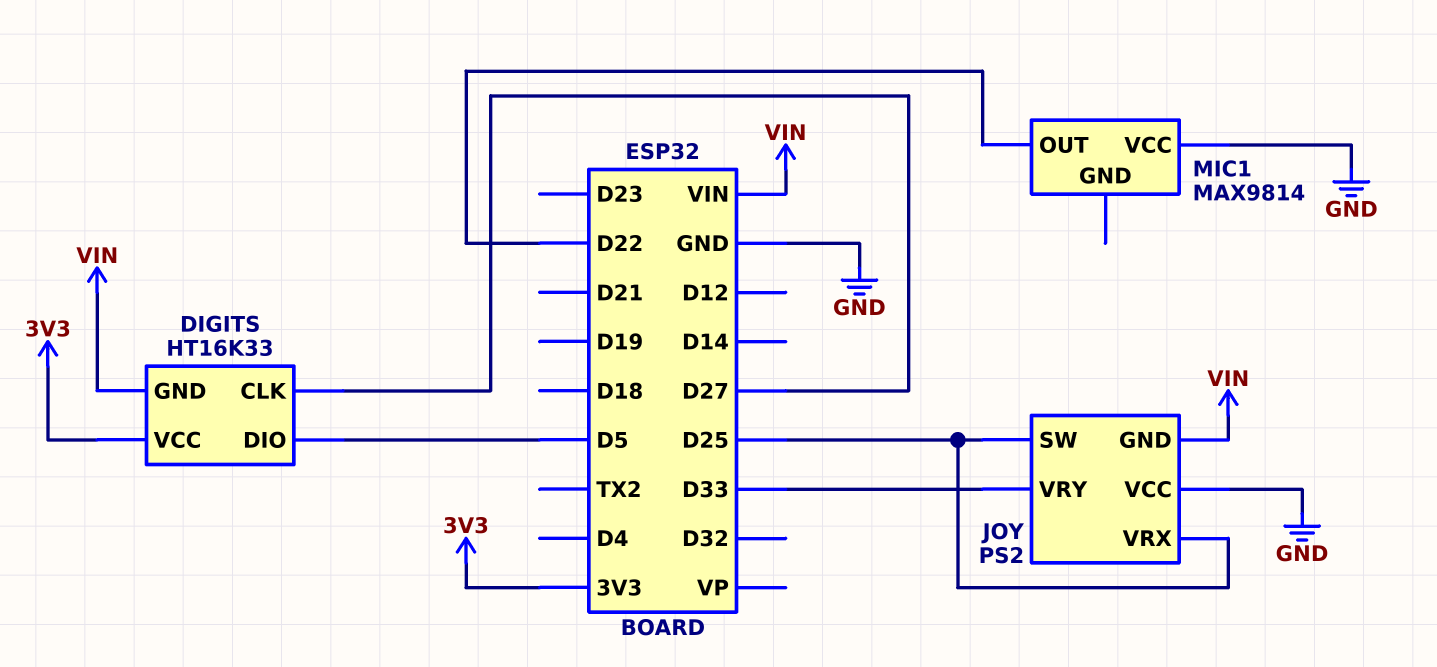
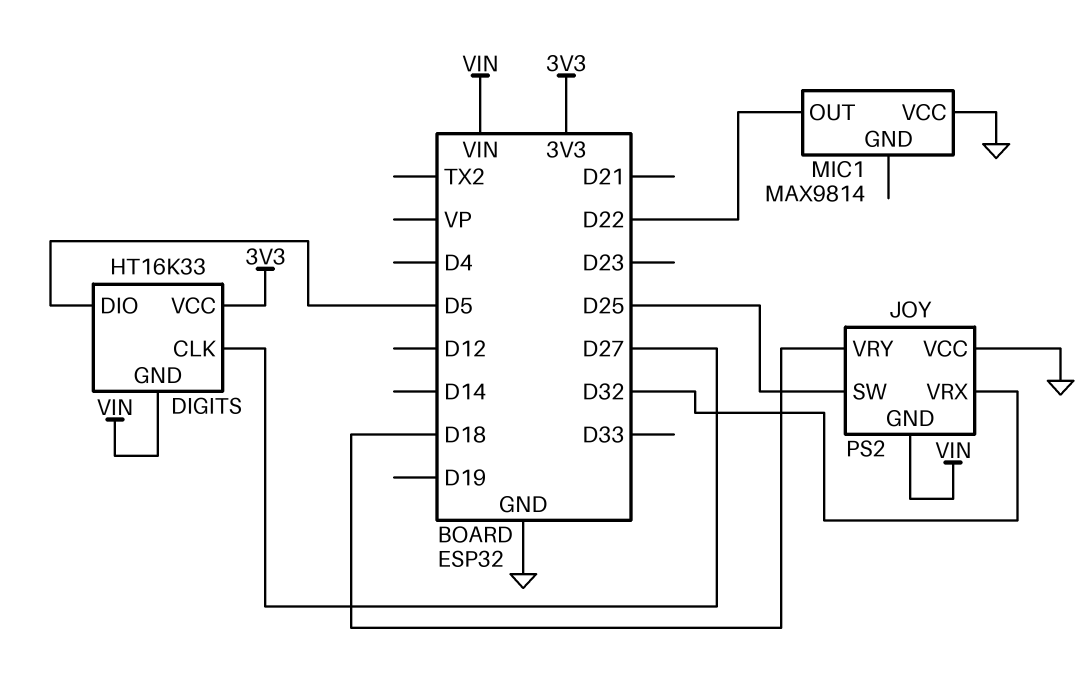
JOY pin VRX: D25 -> D32
JOY pin VRY: D33 -> D18

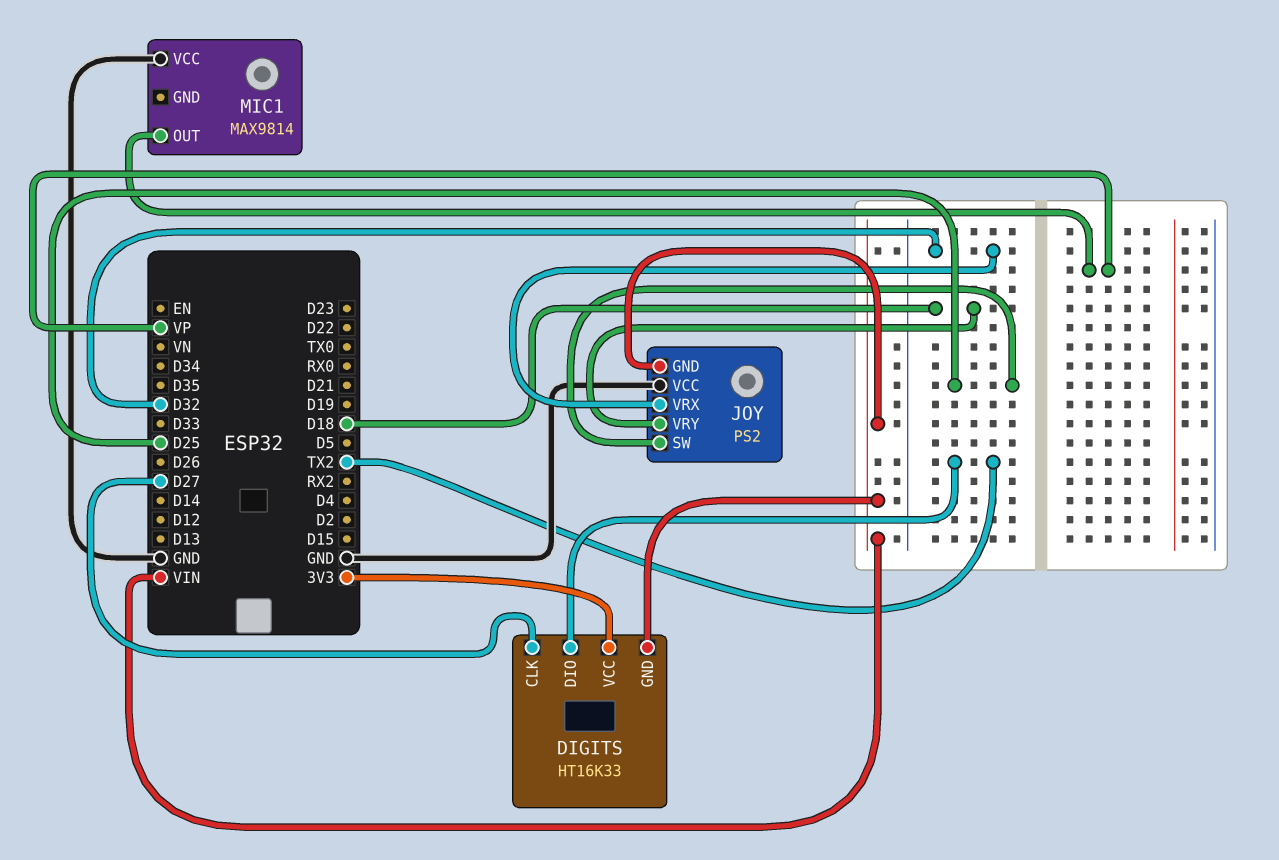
DIGITS pin DIO: D5 -> TX2
MIC1 pin OUT: D22 -> VP

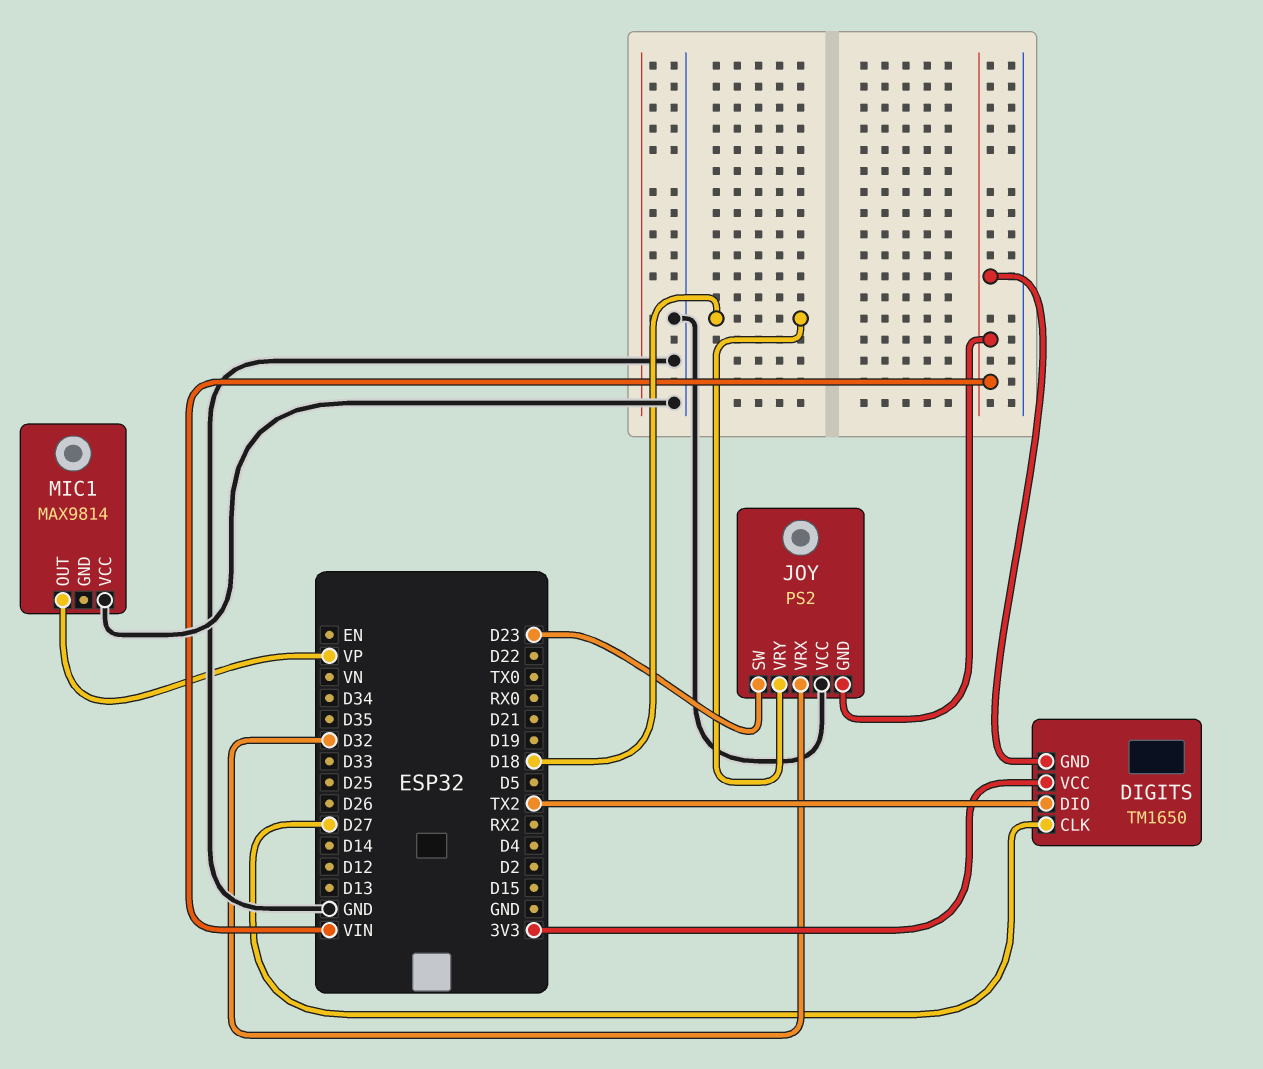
DIGITS: HT16K33 -> TM1650
JOY pin SW: D25 -> D23

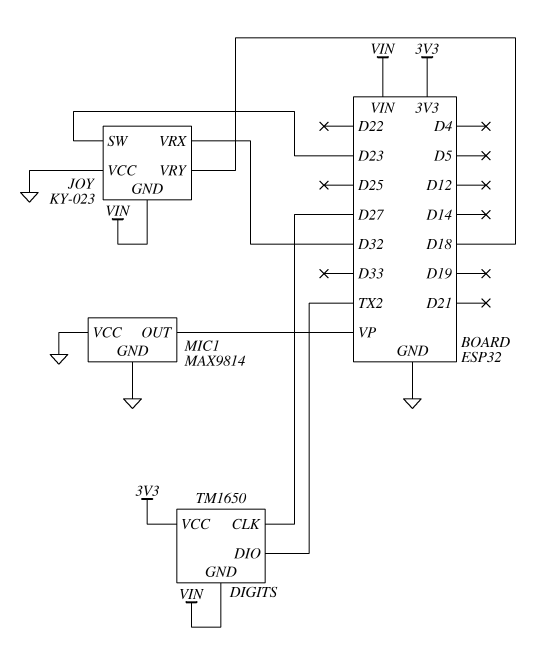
JOY: PS2 -> KY-023
MIC1 pin GND: none -> GND

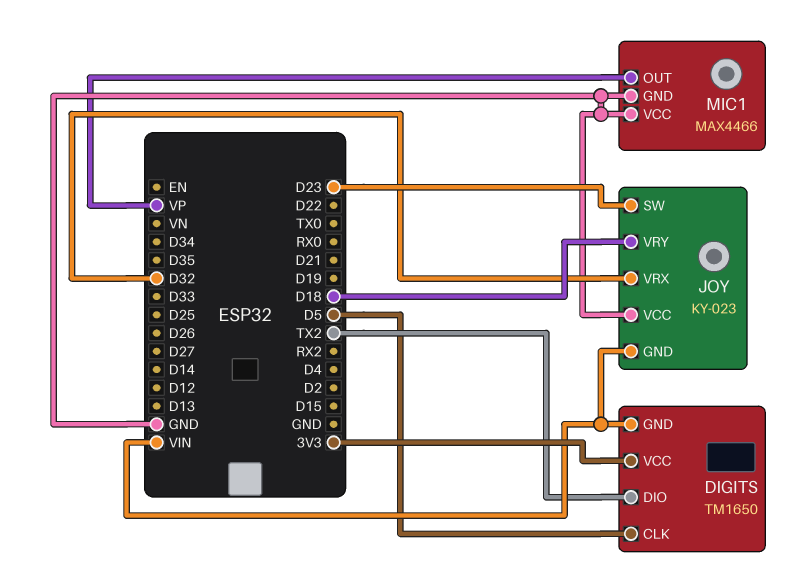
DIGITS pin CLK: D27 -> D5
MIC1: MAX9814 -> MAX4466

